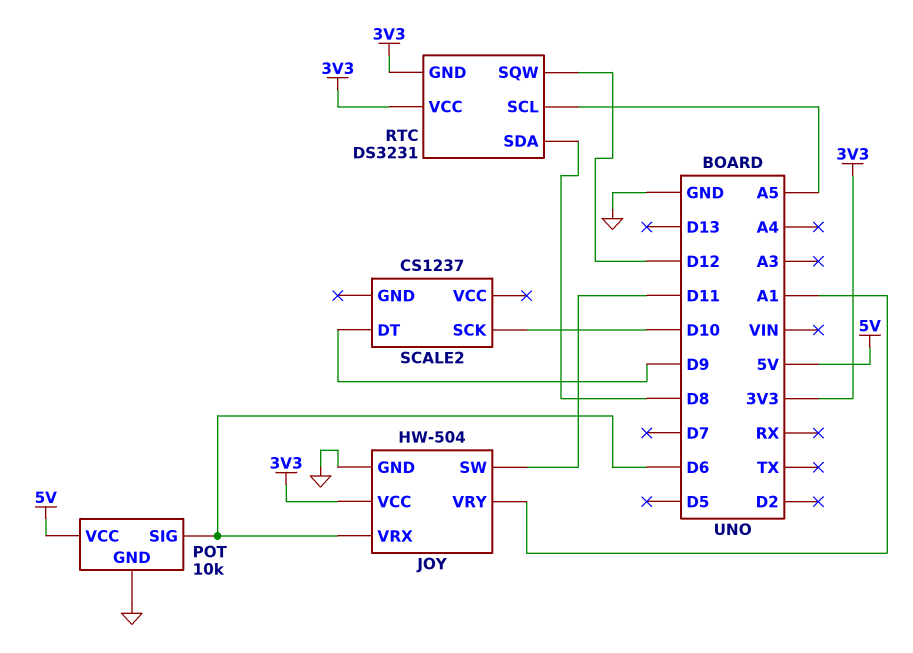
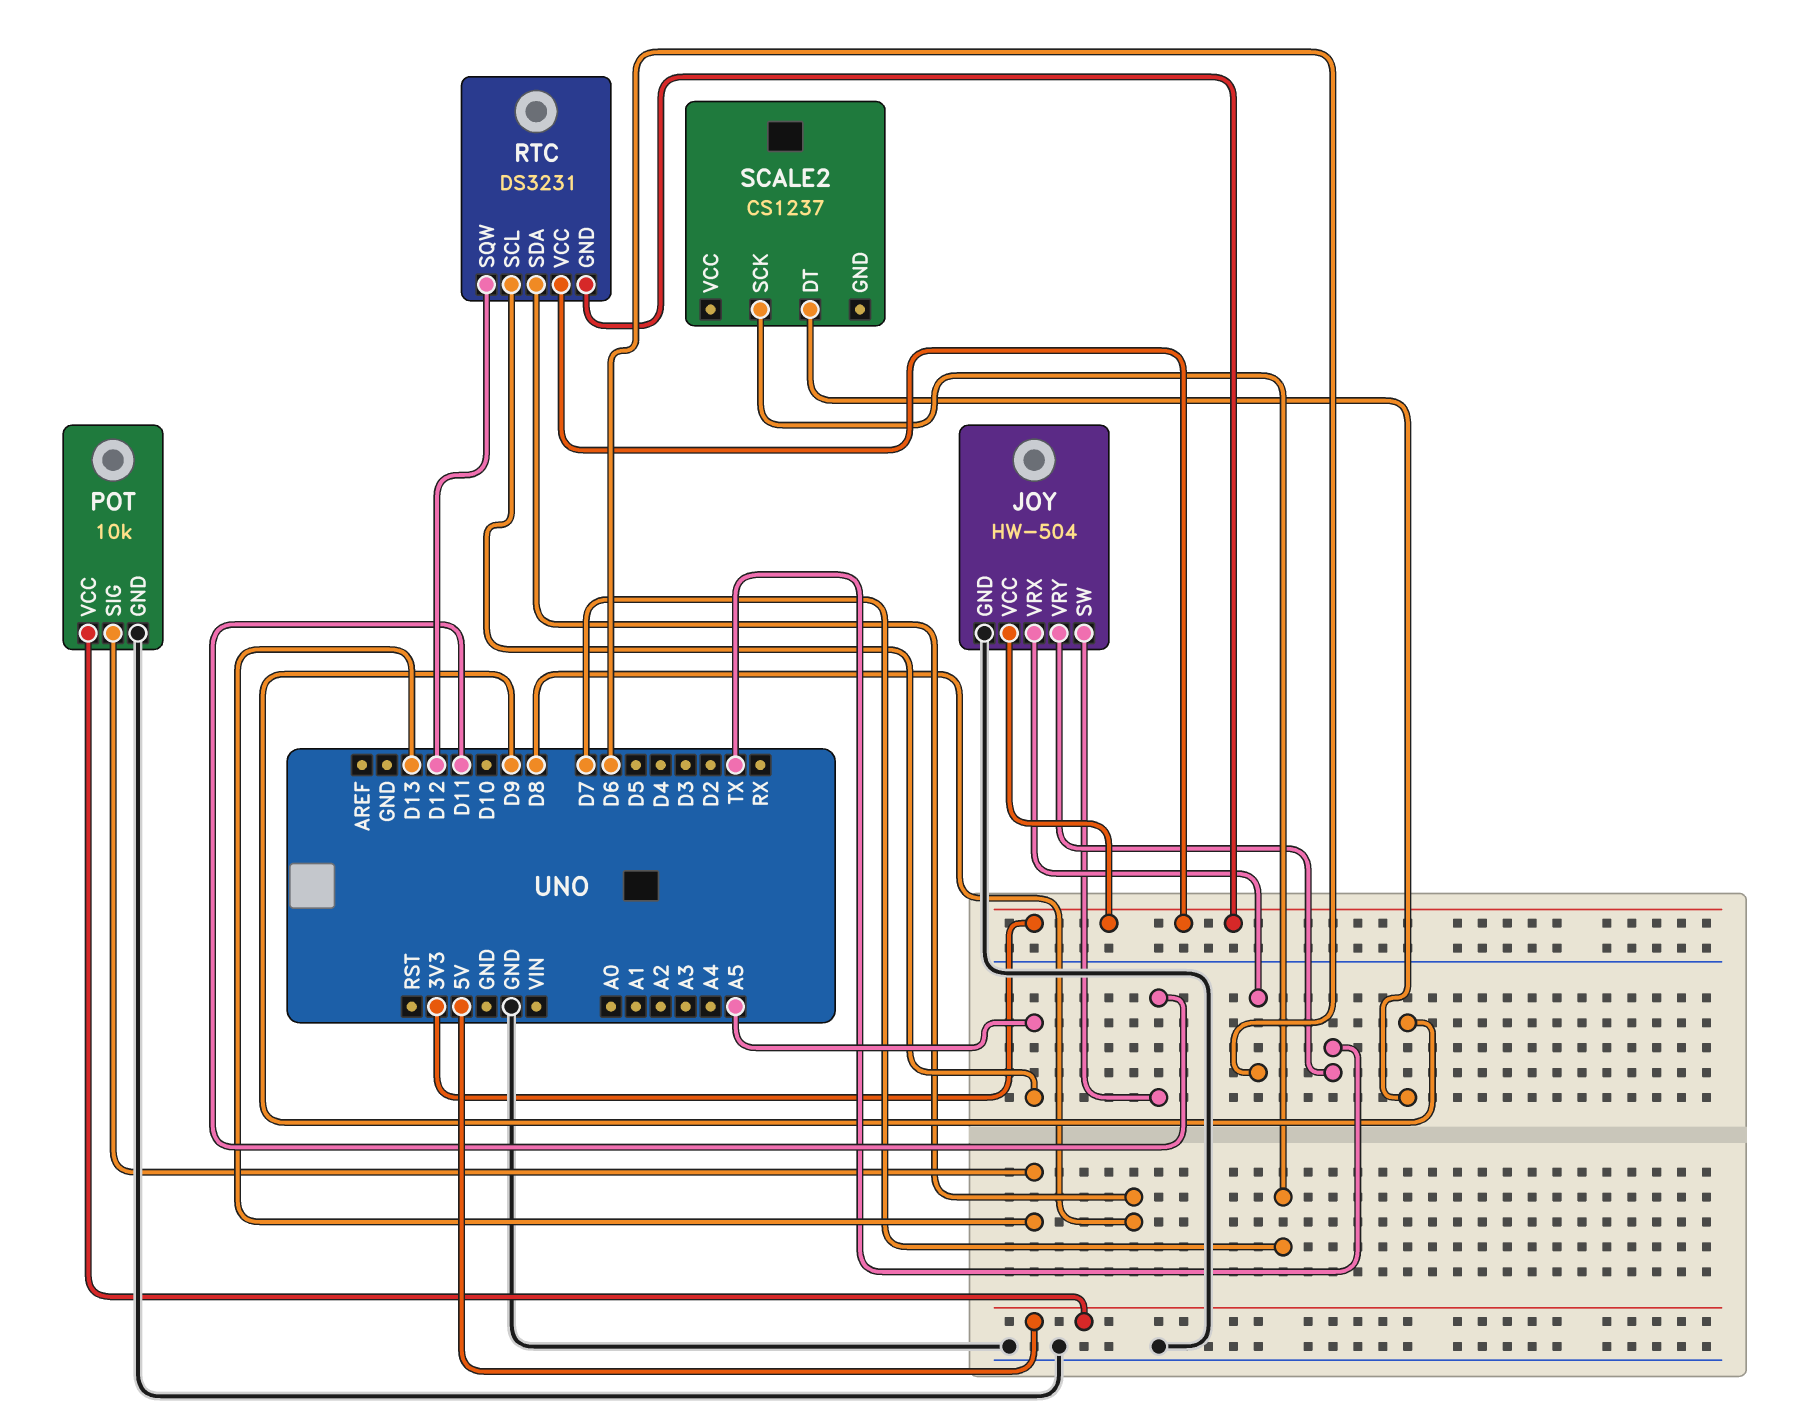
JOY pin VRY: A1 -> TX
POT pin SIG: D6 -> D13
SCALE2 pin SCK: D10 -> D7

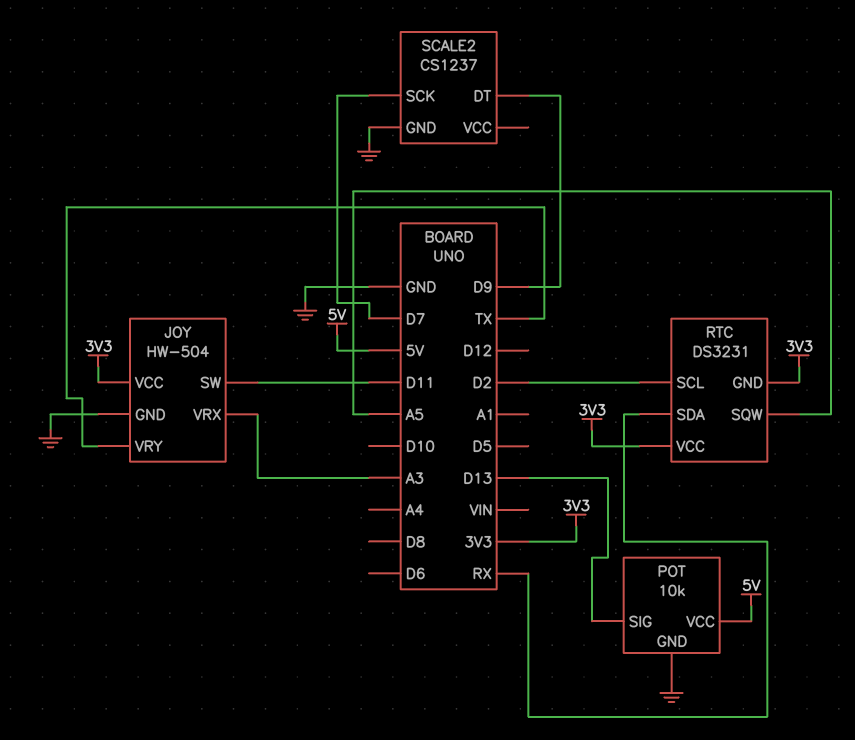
JOY pin VRX: D6 -> A3
RTC pin SCL: A5 -> D2
RTC pin SDA: D8 -> RX
RTC pin SQW: D12 -> A5
SCALE2 pin GND: none -> GND

